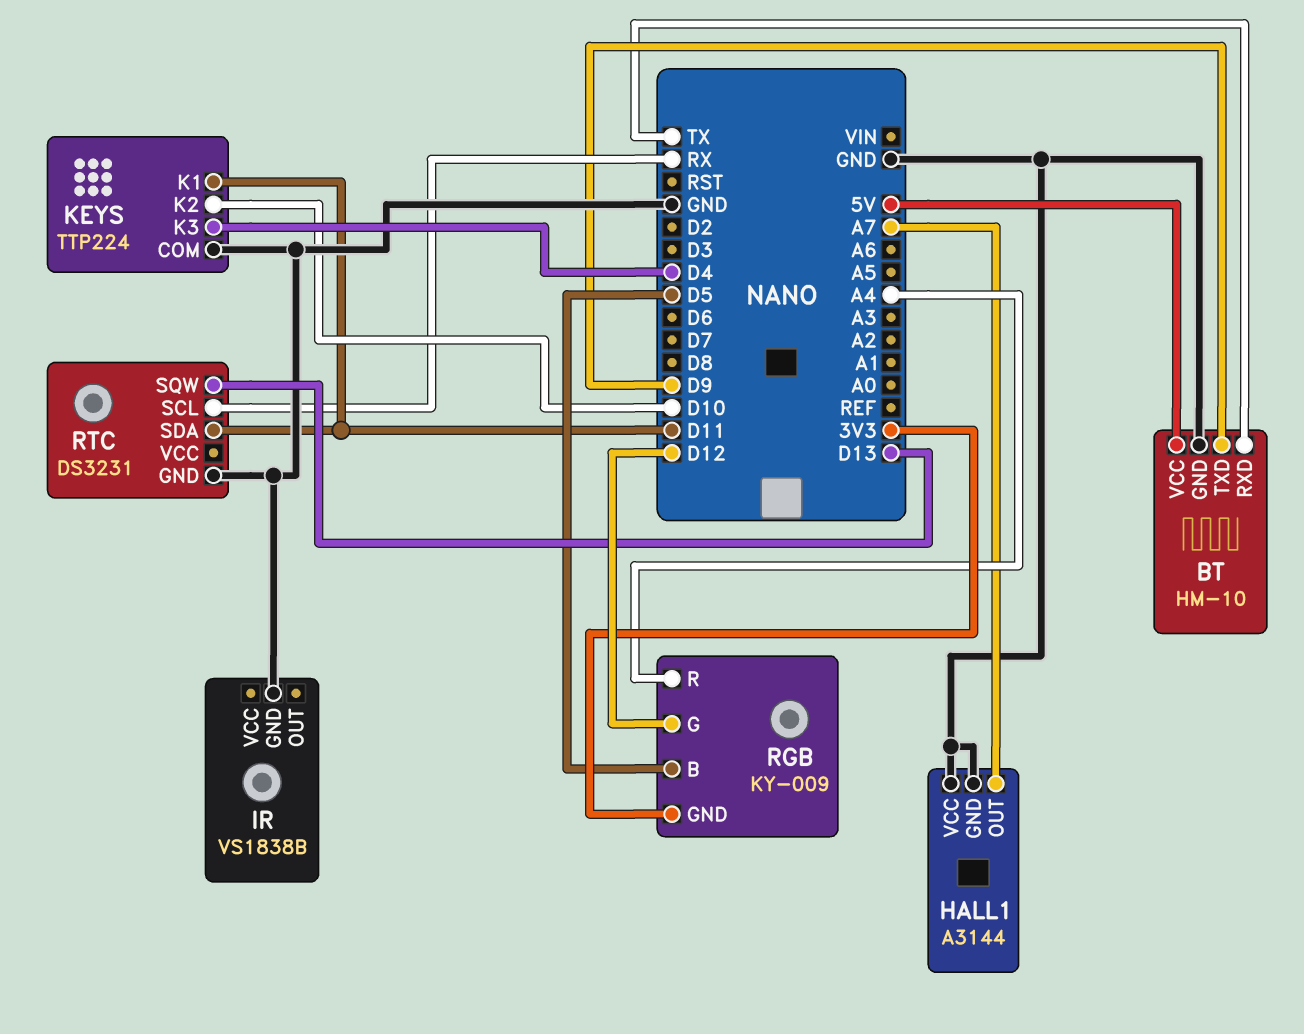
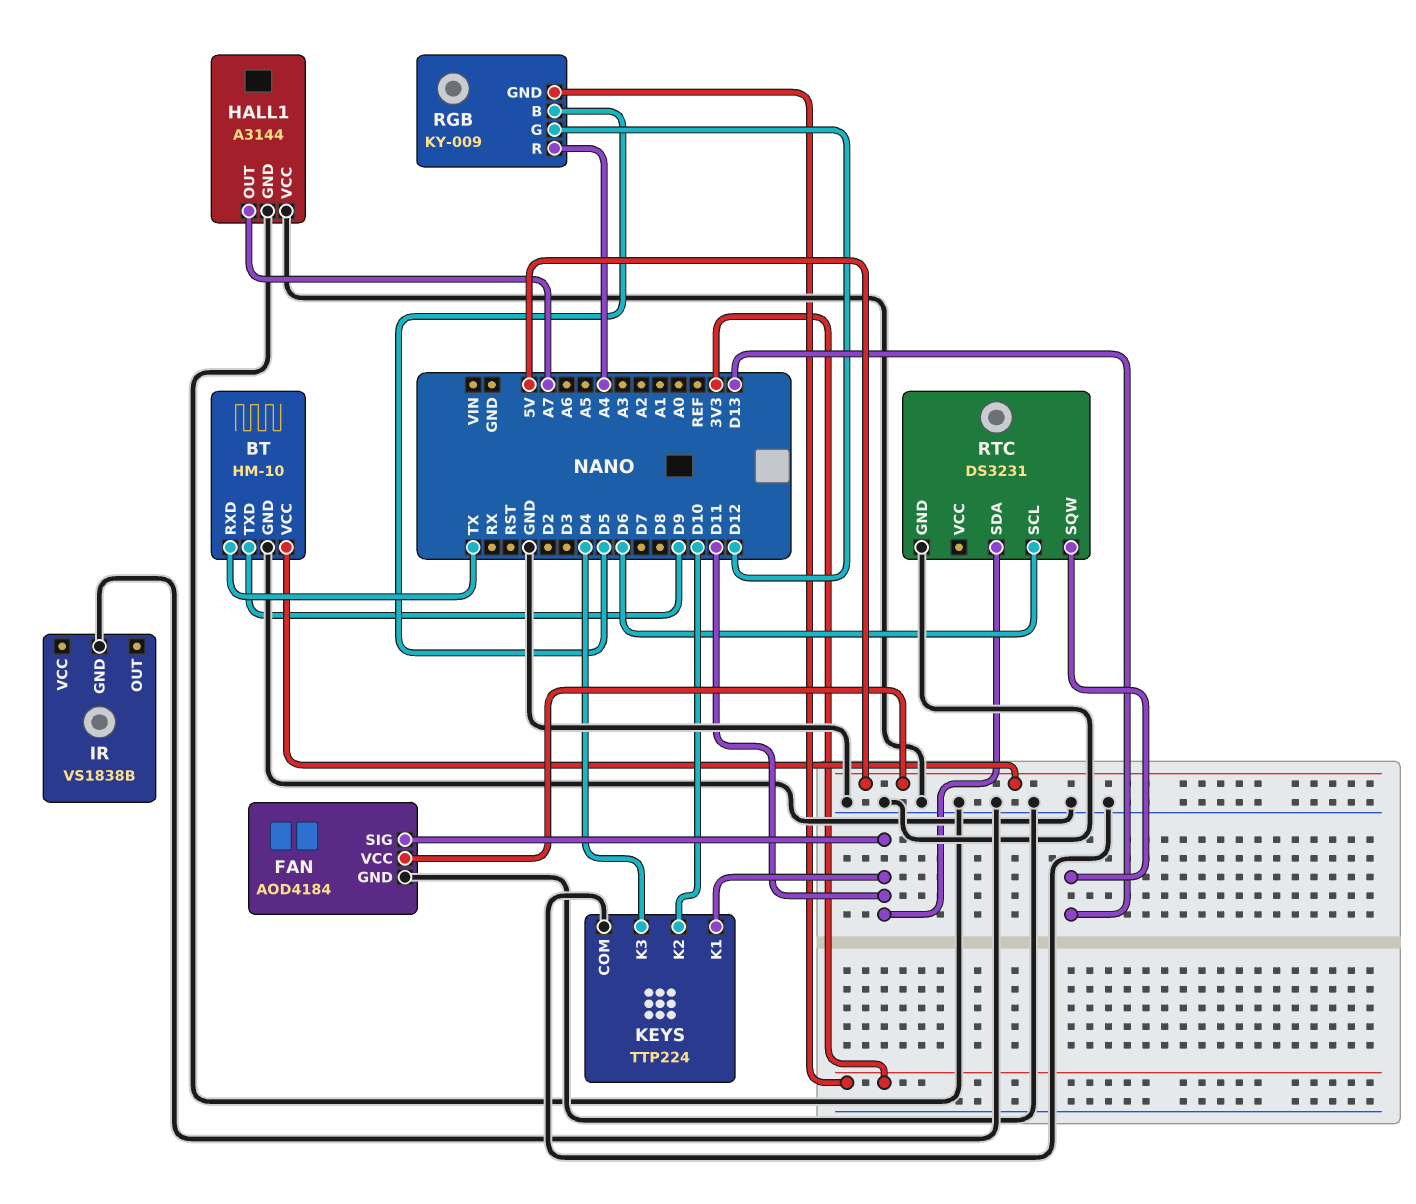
FAN: none -> AOD4184
FAN pin GND: none -> GND
FAN pin SIG: none -> D11
FAN pin VCC: none -> 5V
RTC pin SCL: RX -> D6

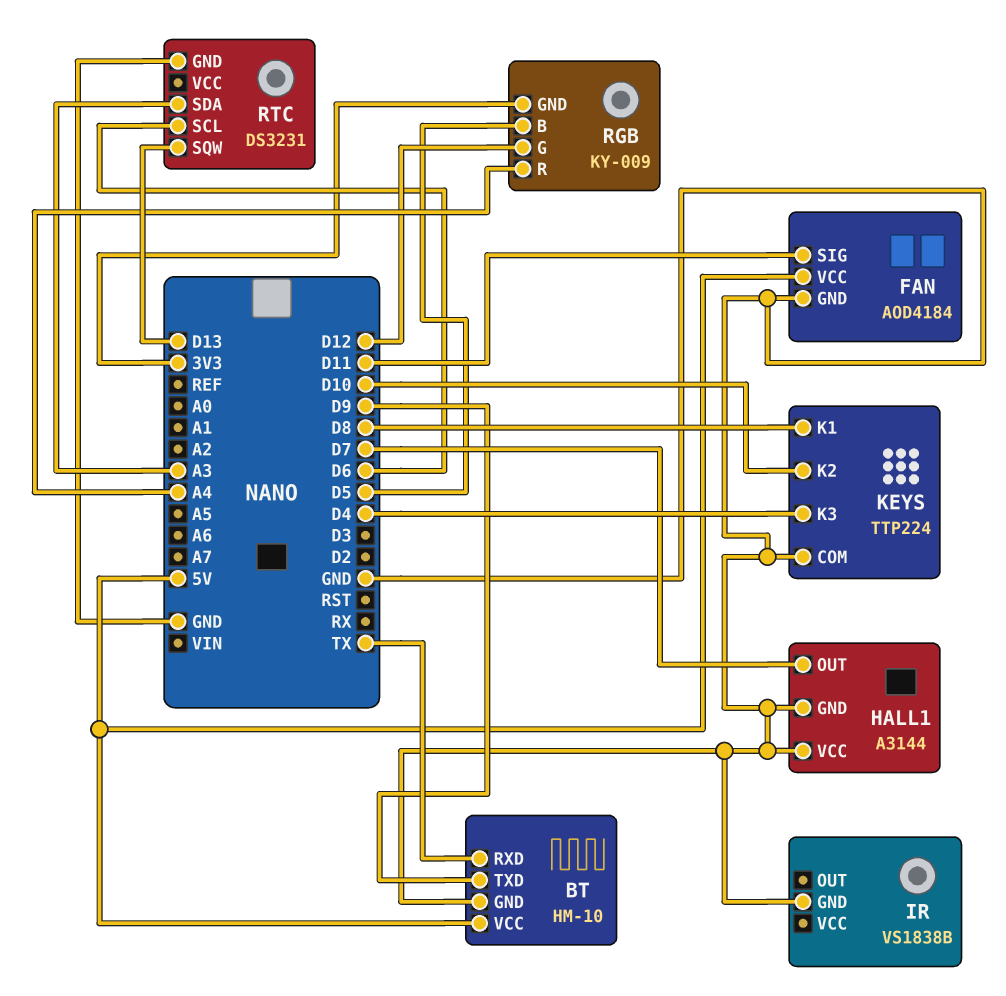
HALL1 pin OUT: A7 -> D7
KEYS pin K1: D11 -> D8
RTC pin SDA: D11 -> A3

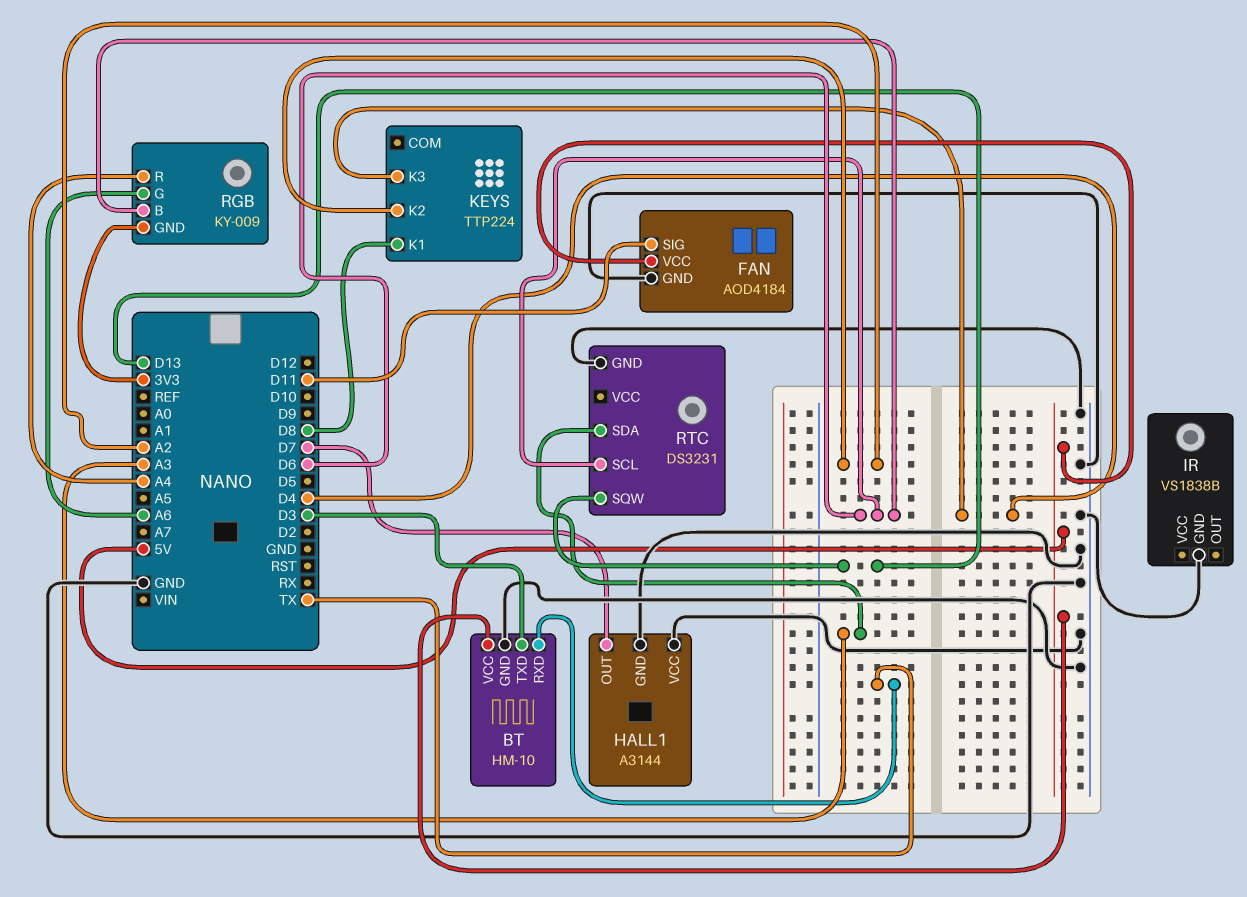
BT pin TXD: D9 -> D3
KEYS pin COM: GND -> none
KEYS pin K2: D10 -> A2
RGB pin B: D5 -> D6
RGB pin G: D12 -> A6

